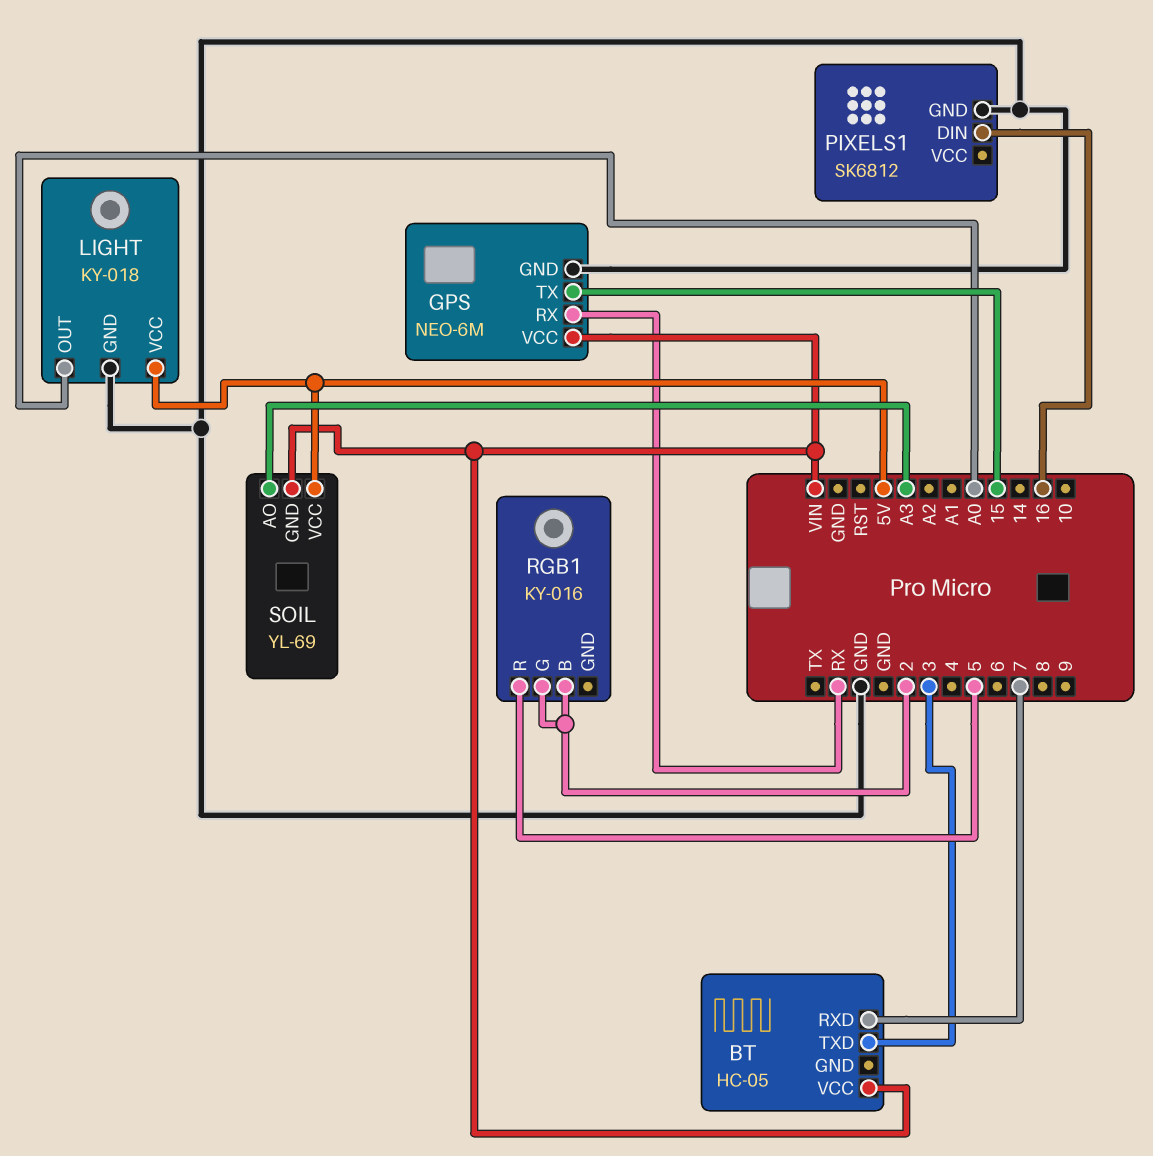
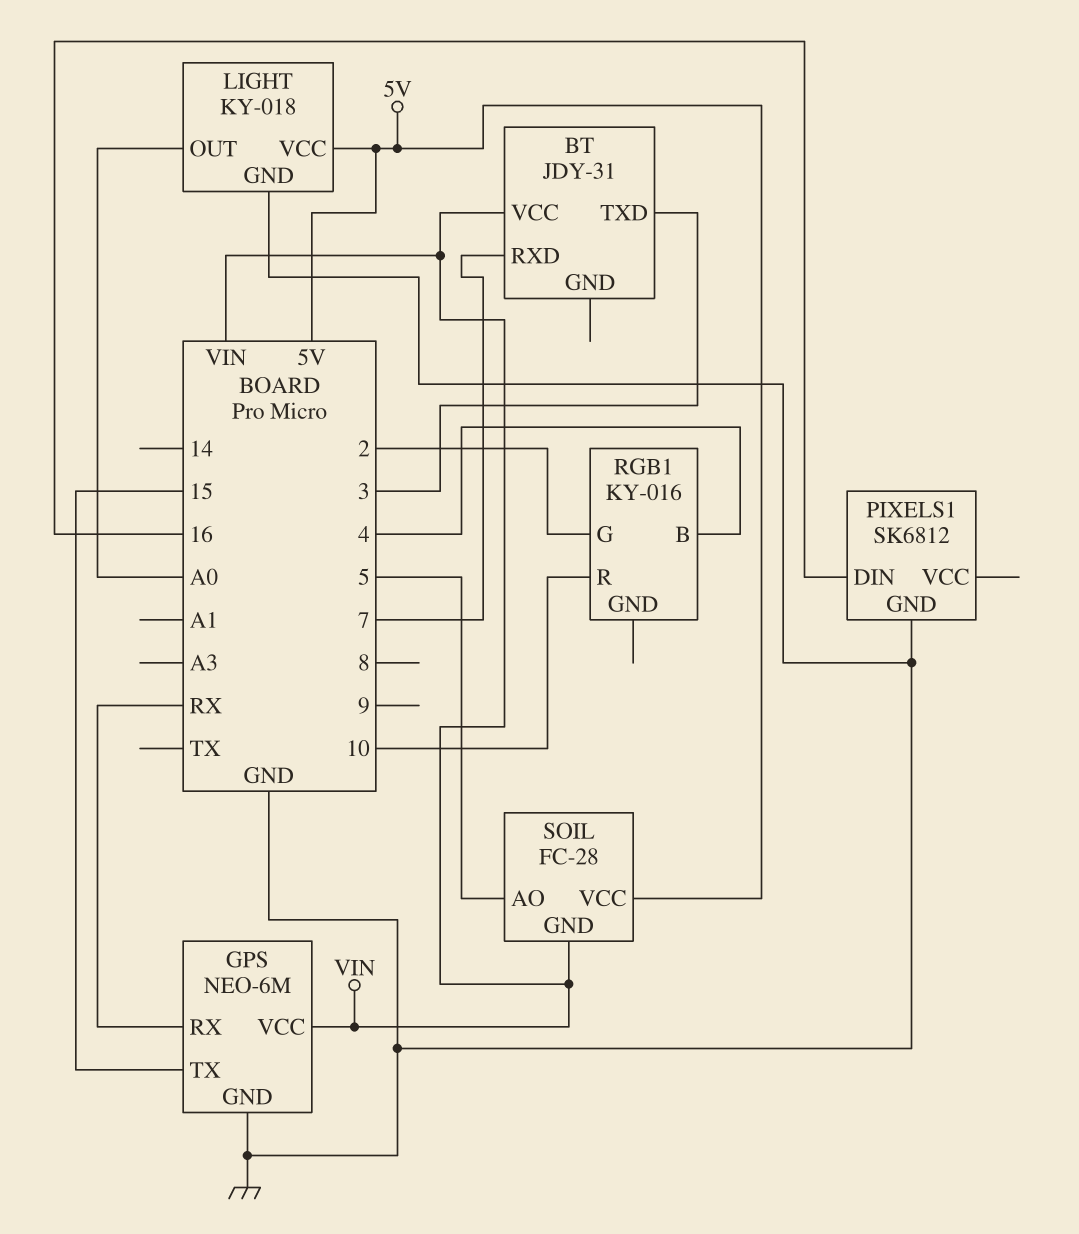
BT: HC-05 -> JDY-31
RGB1 pin B: 2 -> 4
RGB1 pin R: 5 -> 10
SOIL: YL-69 -> FC-28
SOIL pin AO: A3 -> 5

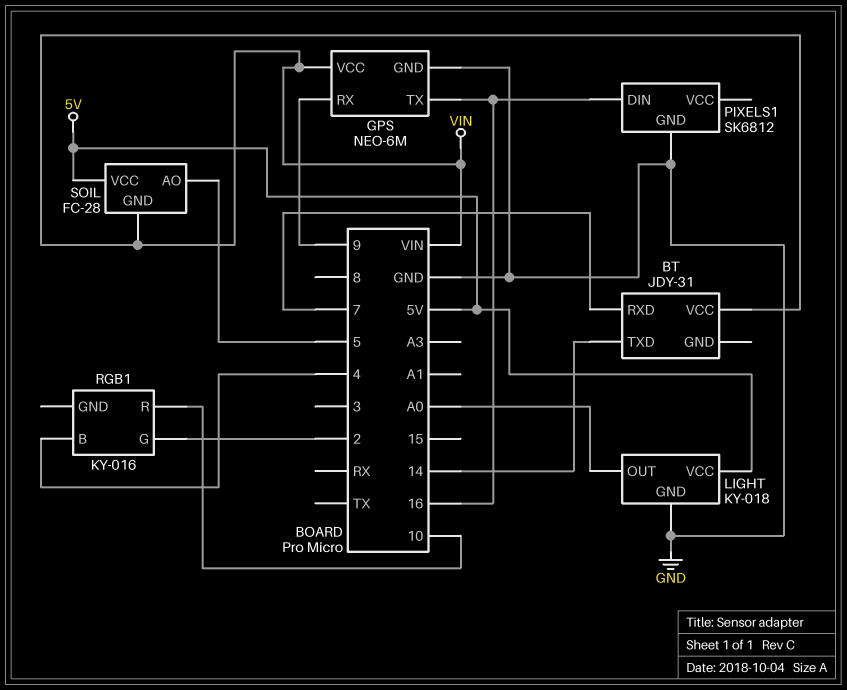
BT pin TXD: 3 -> 14
GPS pin RX: RX -> 9
GPS pin TX: 15 -> 16

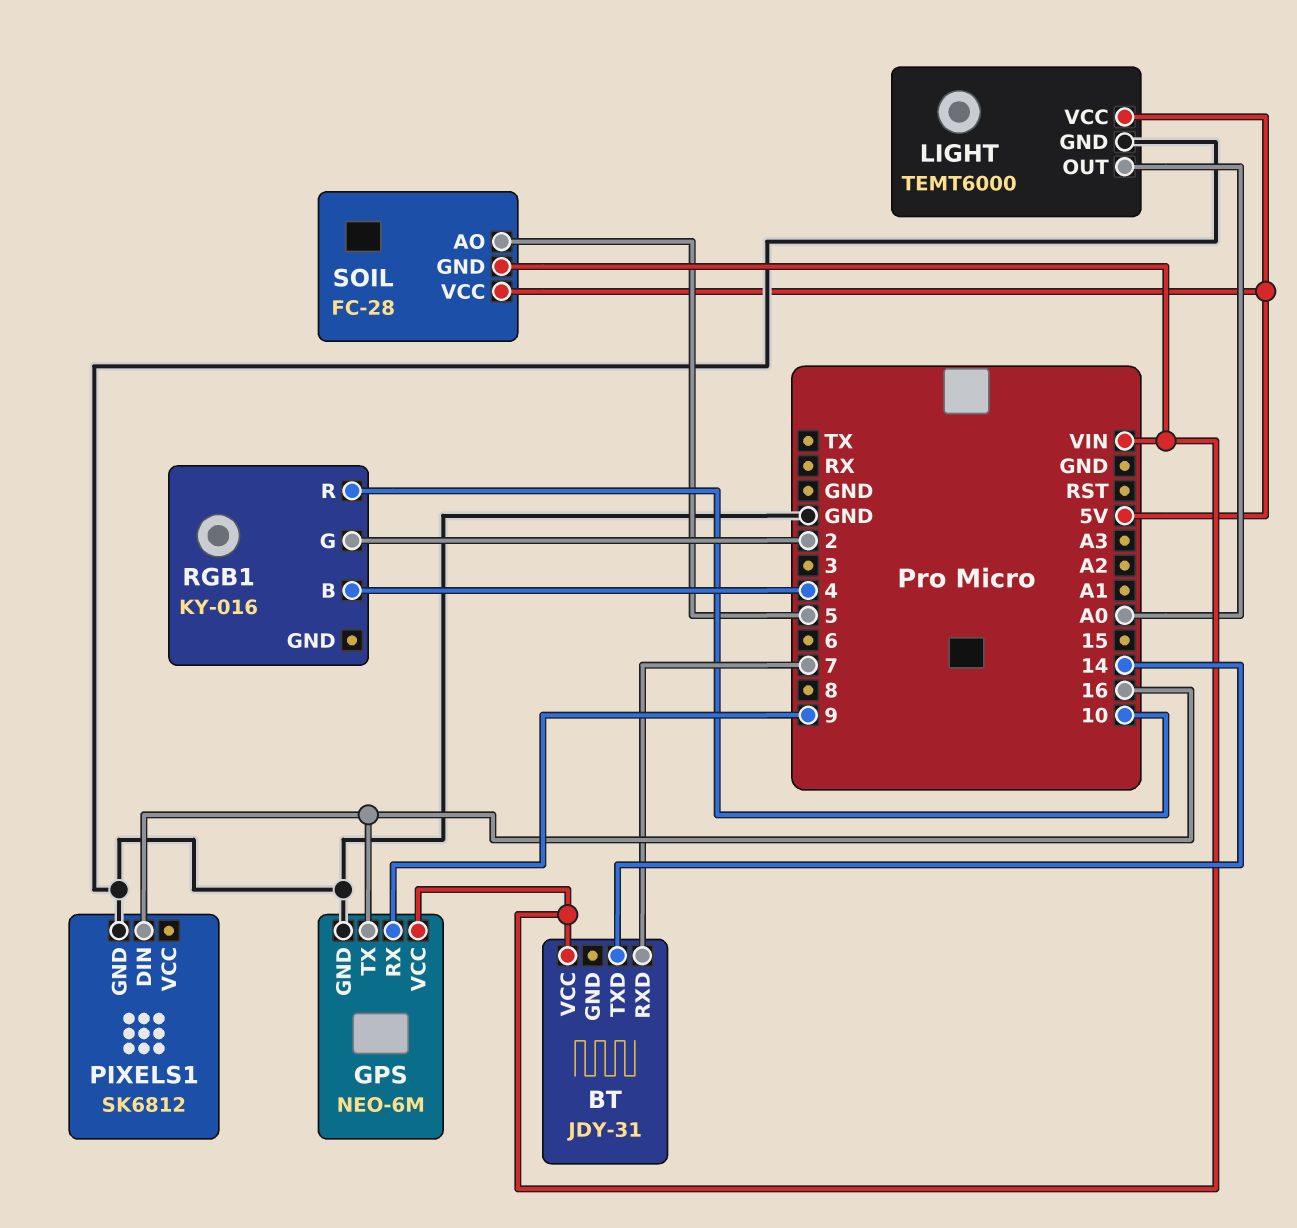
LIGHT: KY-018 -> TEMT6000

